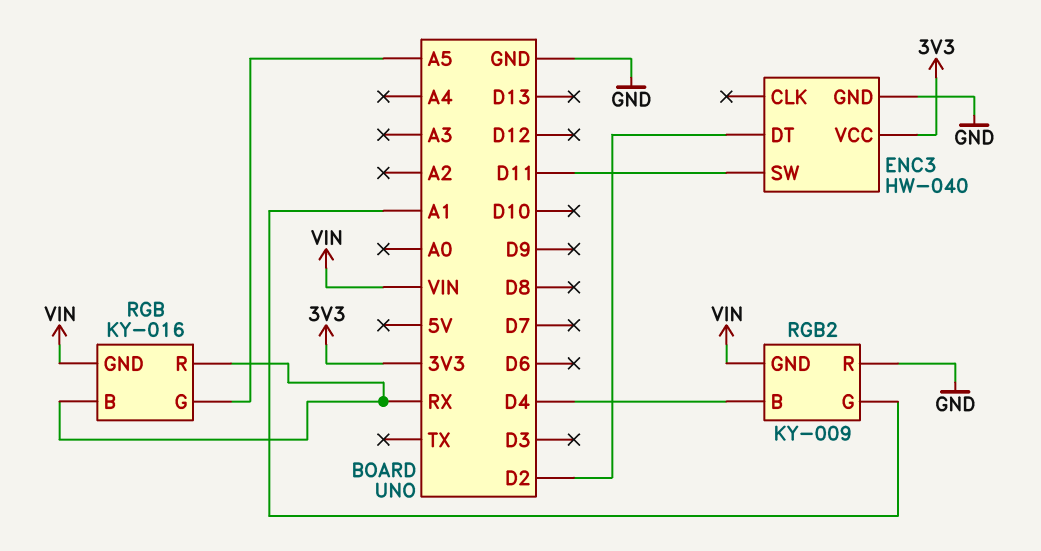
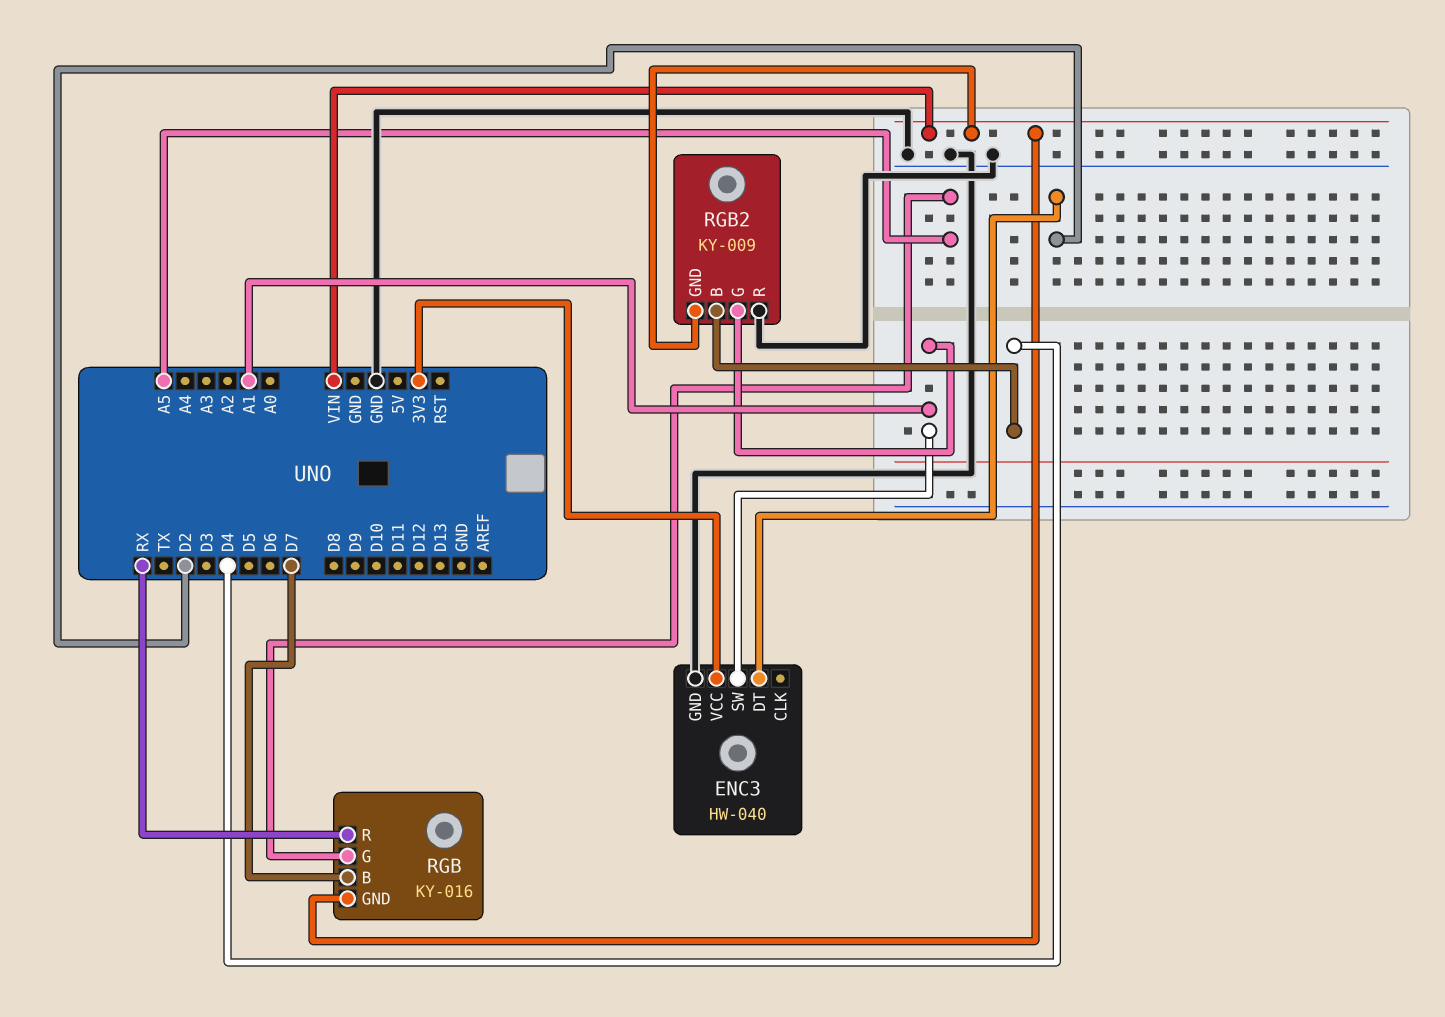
ENC3 pin SW: D11 -> A1
RGB pin B: RX -> D7

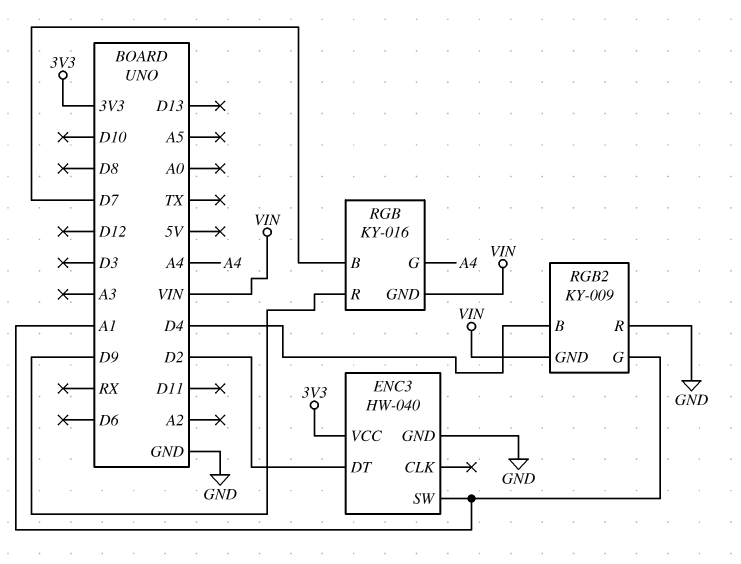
RGB pin G: A5 -> A4
RGB pin R: RX -> D9

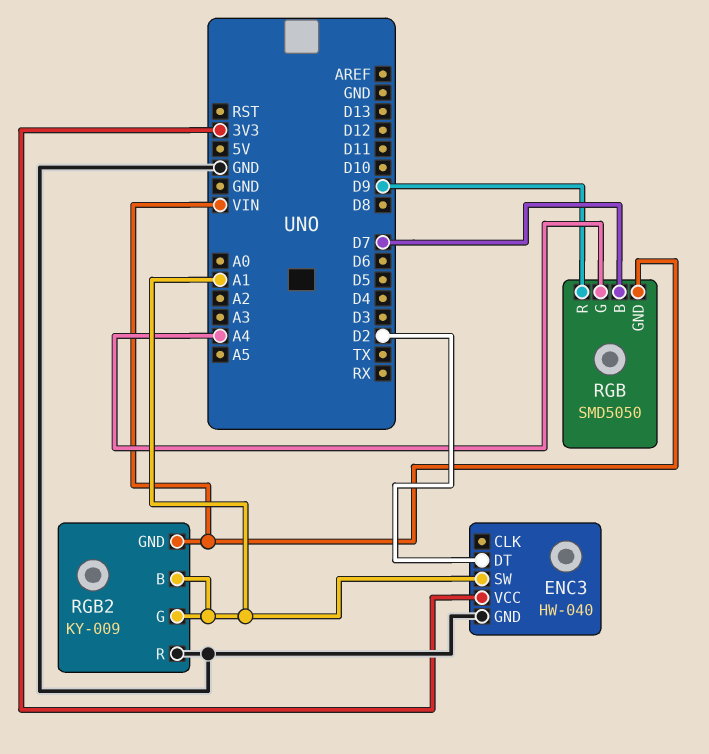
RGB: KY-016 -> SMD5050
RGB2 pin B: D4 -> A1

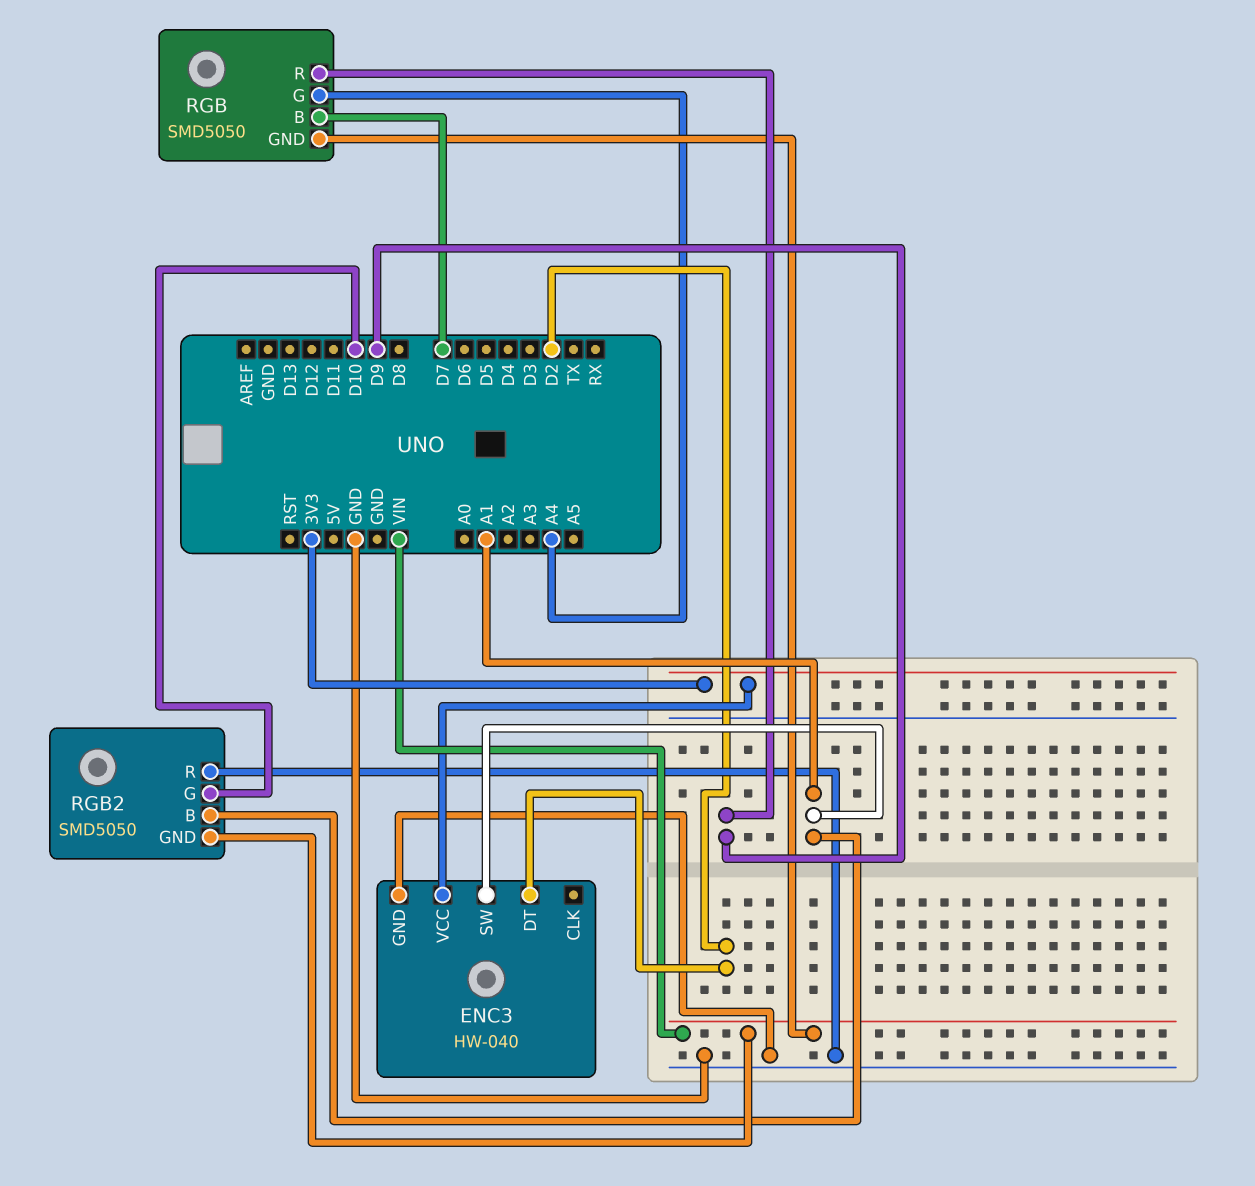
RGB2: KY-009 -> SMD5050
RGB2 pin G: A1 -> D10

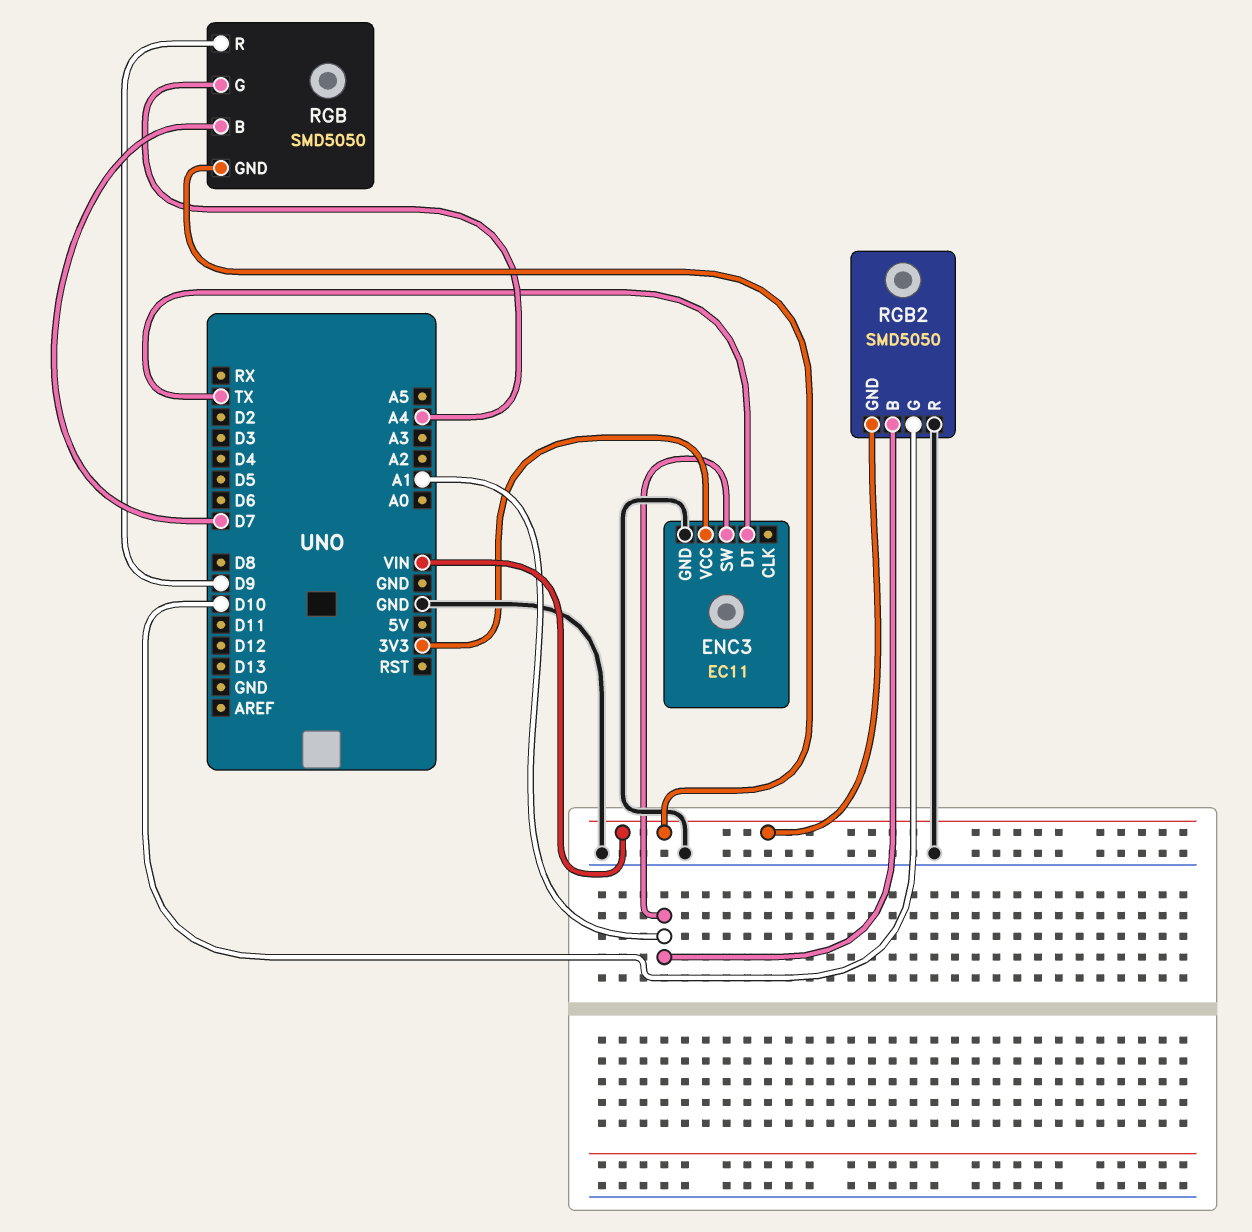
ENC3: HW-040 -> EC11
ENC3 pin DT: D2 -> TX

